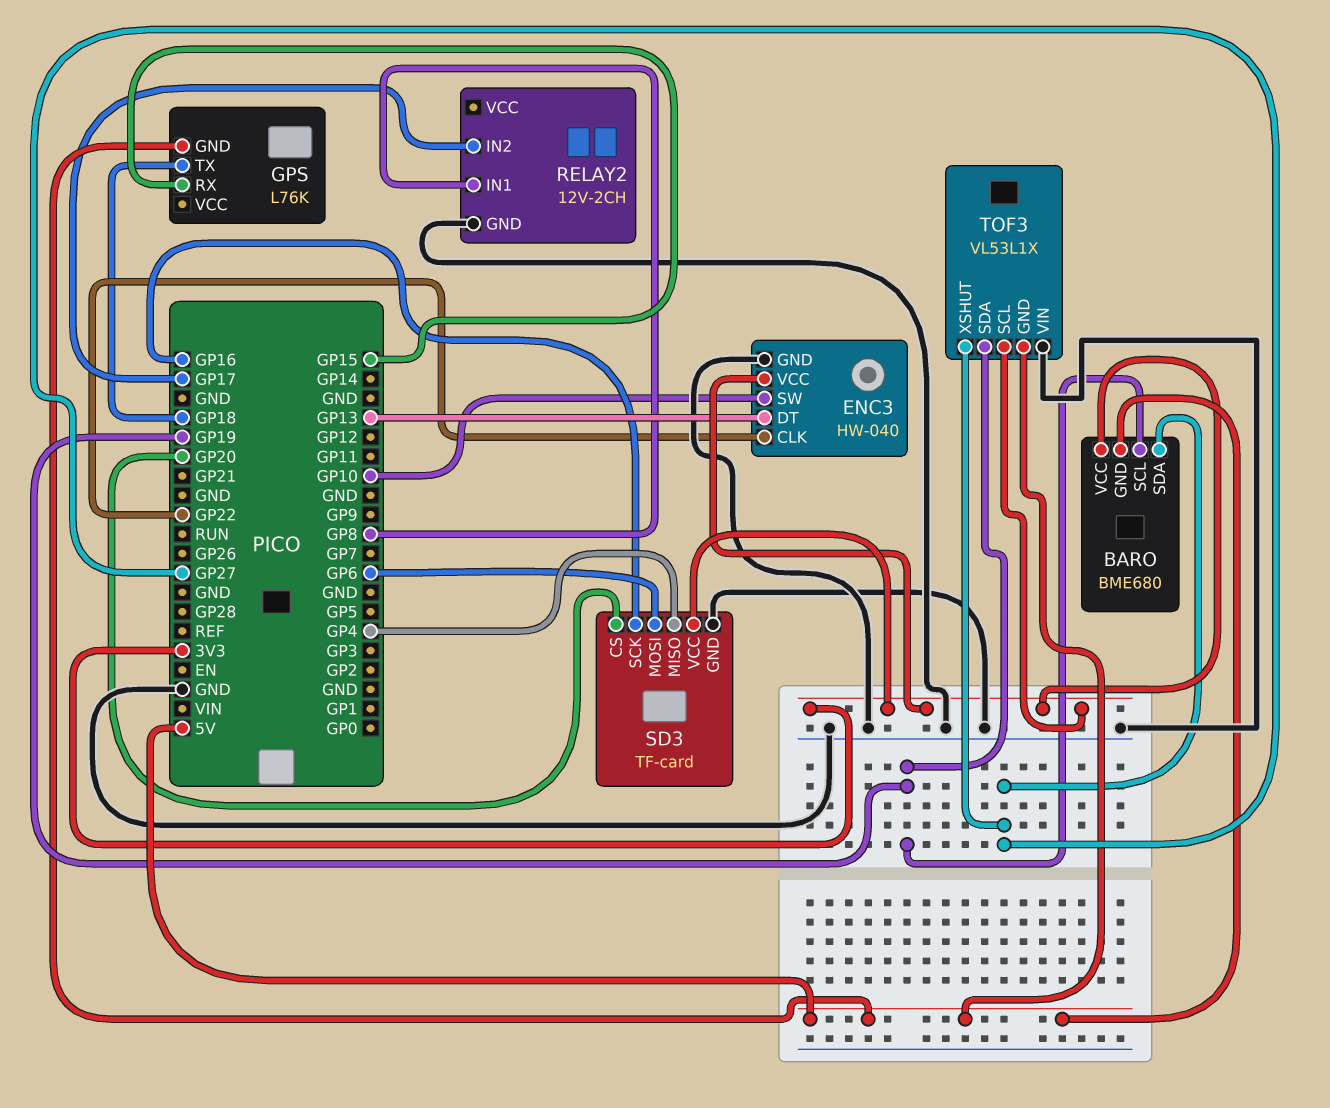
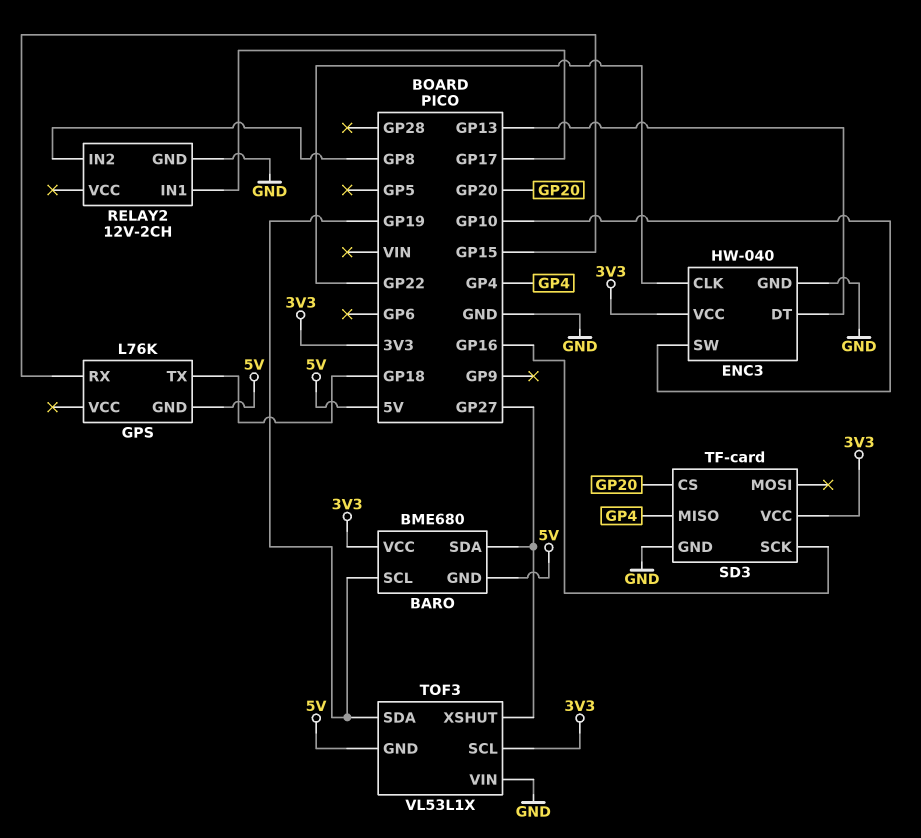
RELAY2 pin IN1: GP8 -> GP17
RELAY2 pin IN2: GP17 -> GP8
SD3 pin MOSI: GP6 -> none

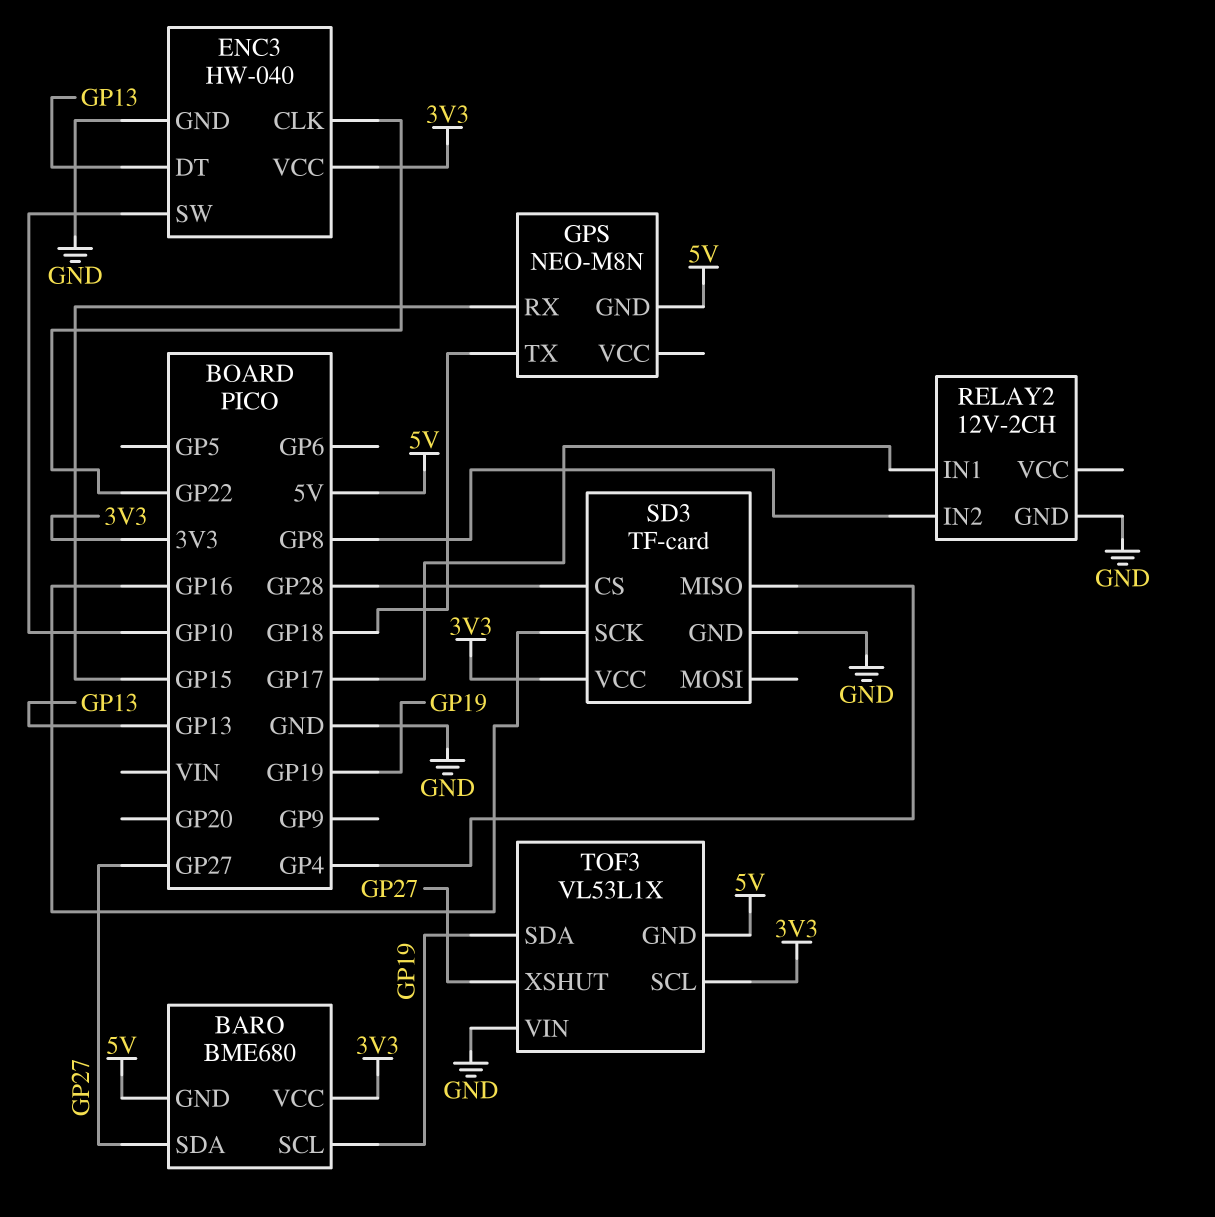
GPS: L76K -> NEO-M8N
SD3 pin CS: GP20 -> GP28

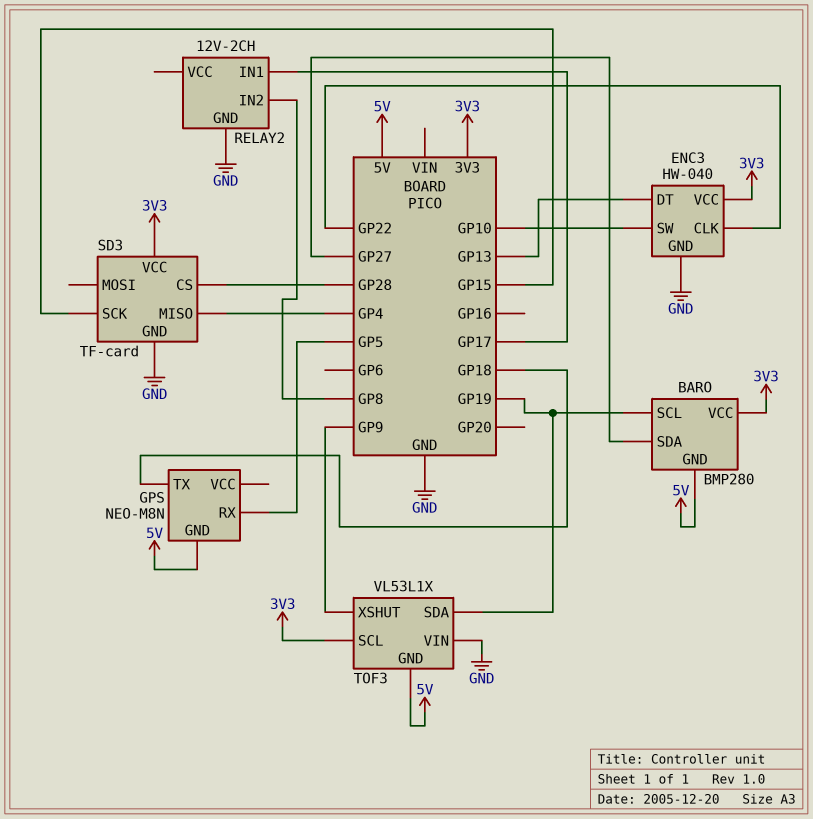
BARO: BME680 -> BMP280
GPS pin RX: GP15 -> GP5
SD3 pin SCK: GP16 -> GP15
TOF3 pin XSHUT: GP27 -> GP9

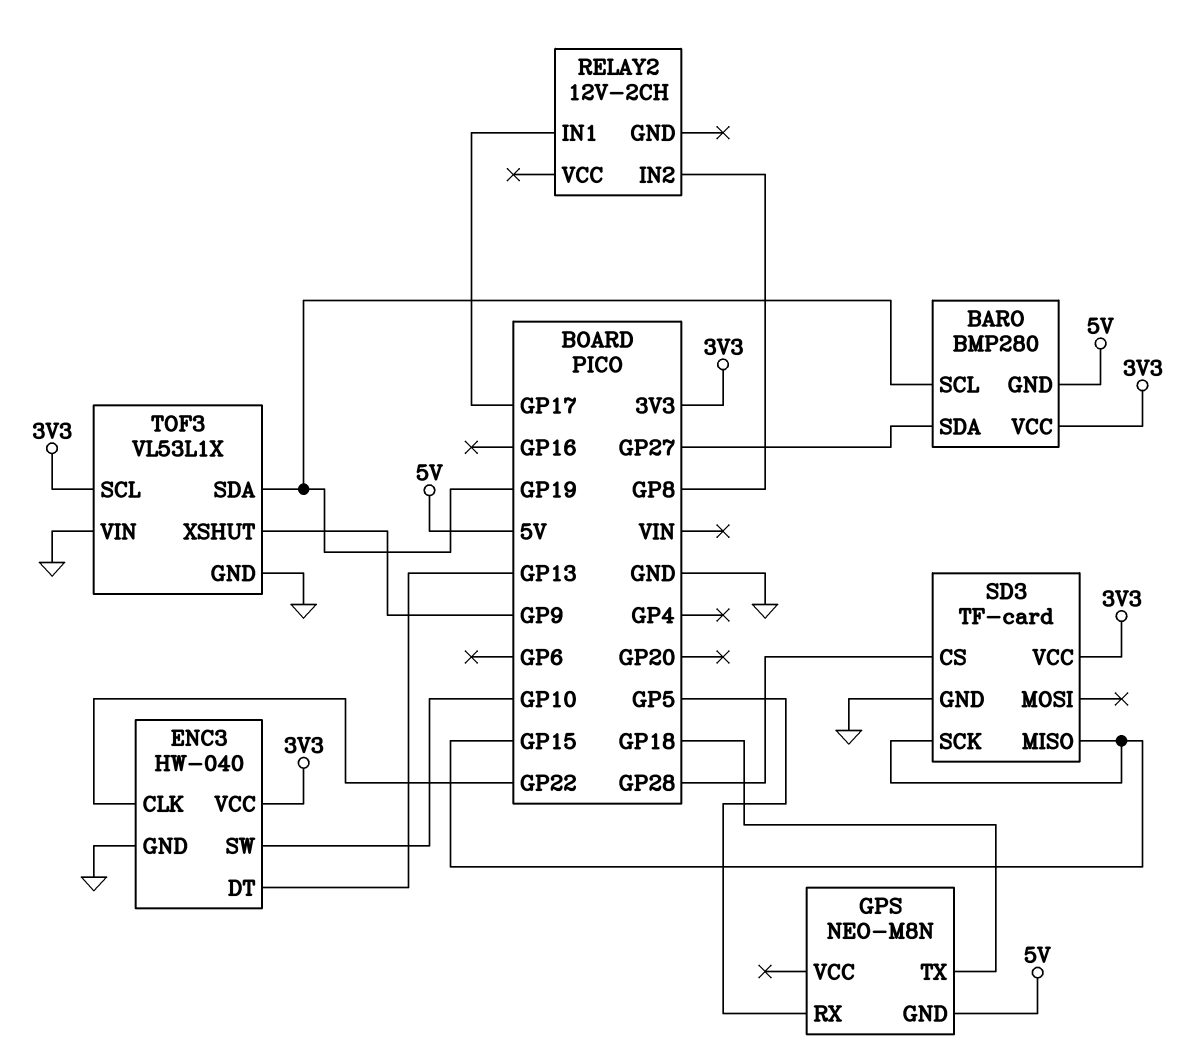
RELAY2 pin GND: GND -> none
SD3 pin MISO: GP4 -> GP15
TOF3 pin GND: 5V -> GND

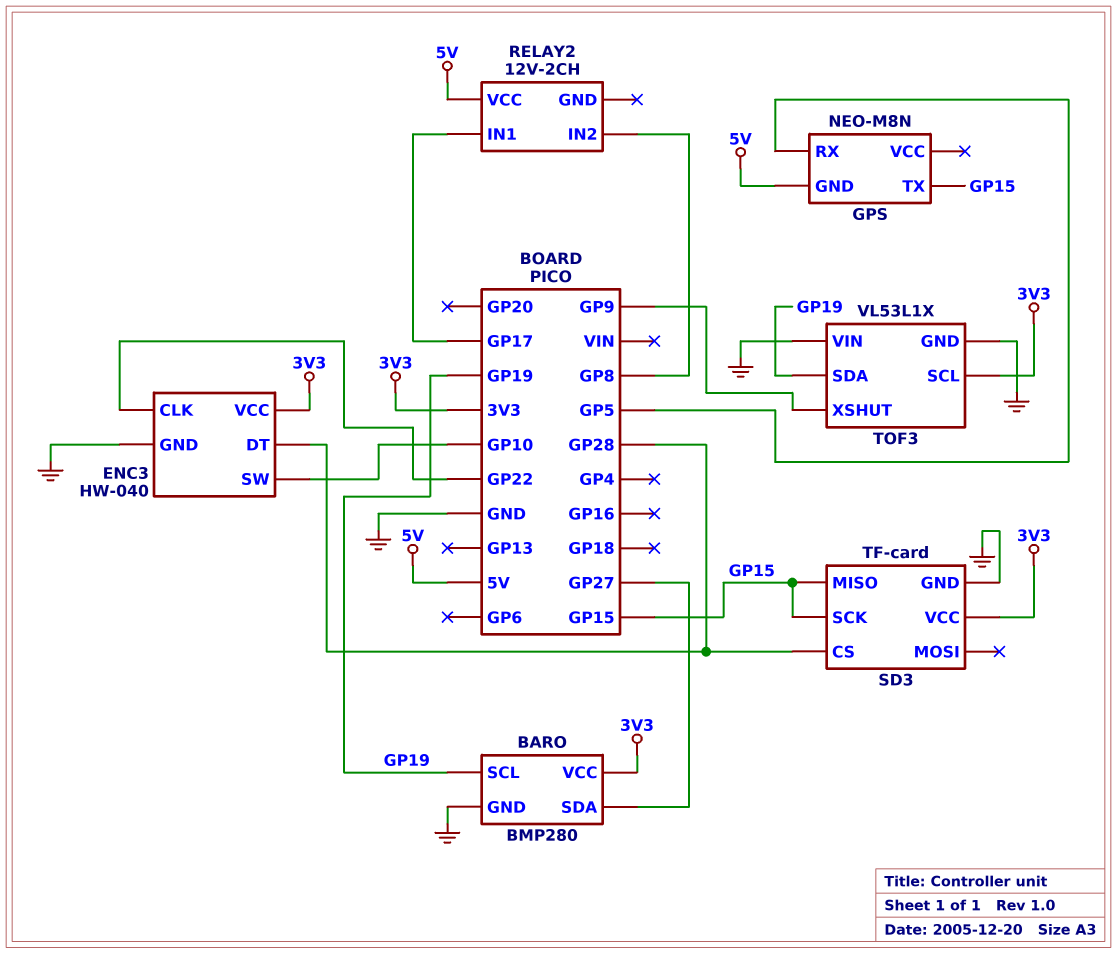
BARO pin GND: 5V -> GND
ENC3 pin DT: GP13 -> GP28
GPS pin TX: GP18 -> GP15
RELAY2 pin VCC: none -> 5V

